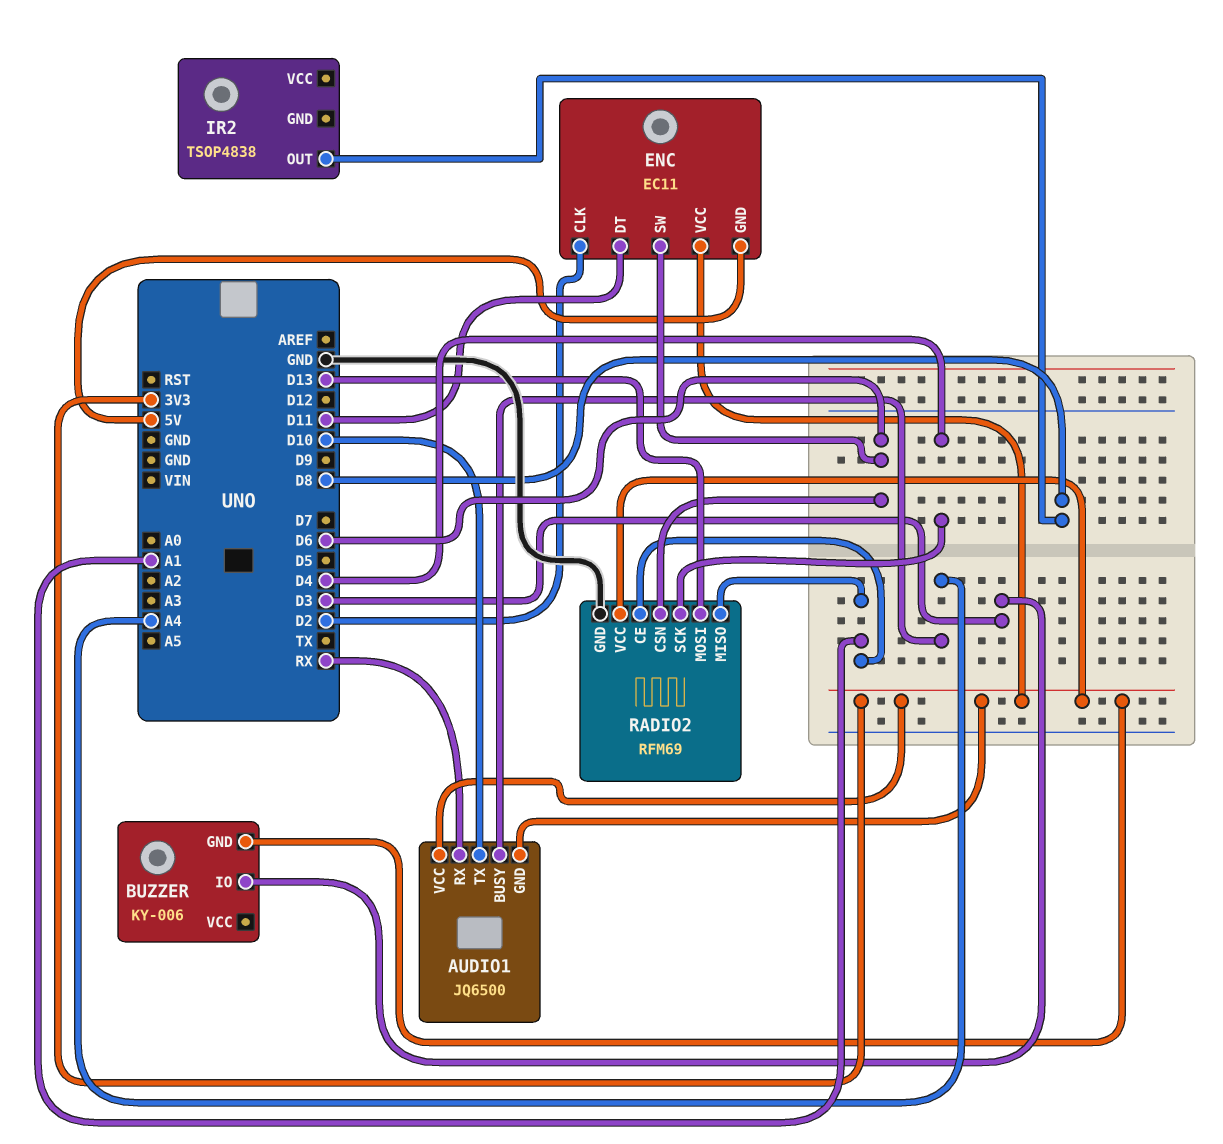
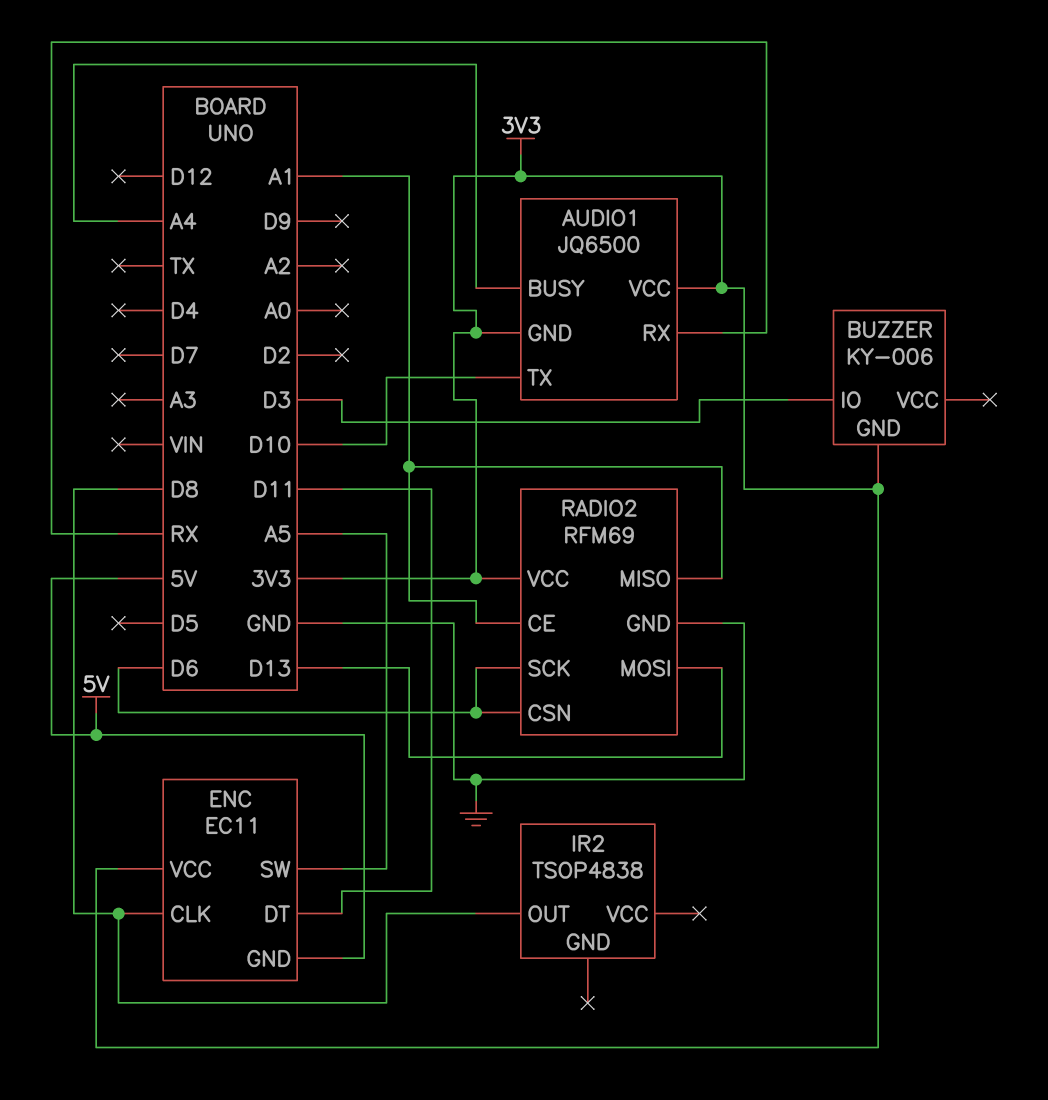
ENC pin CLK: D2 -> D8
ENC pin SW: D6 -> A5
RADIO2 pin SCK: D4 -> D6

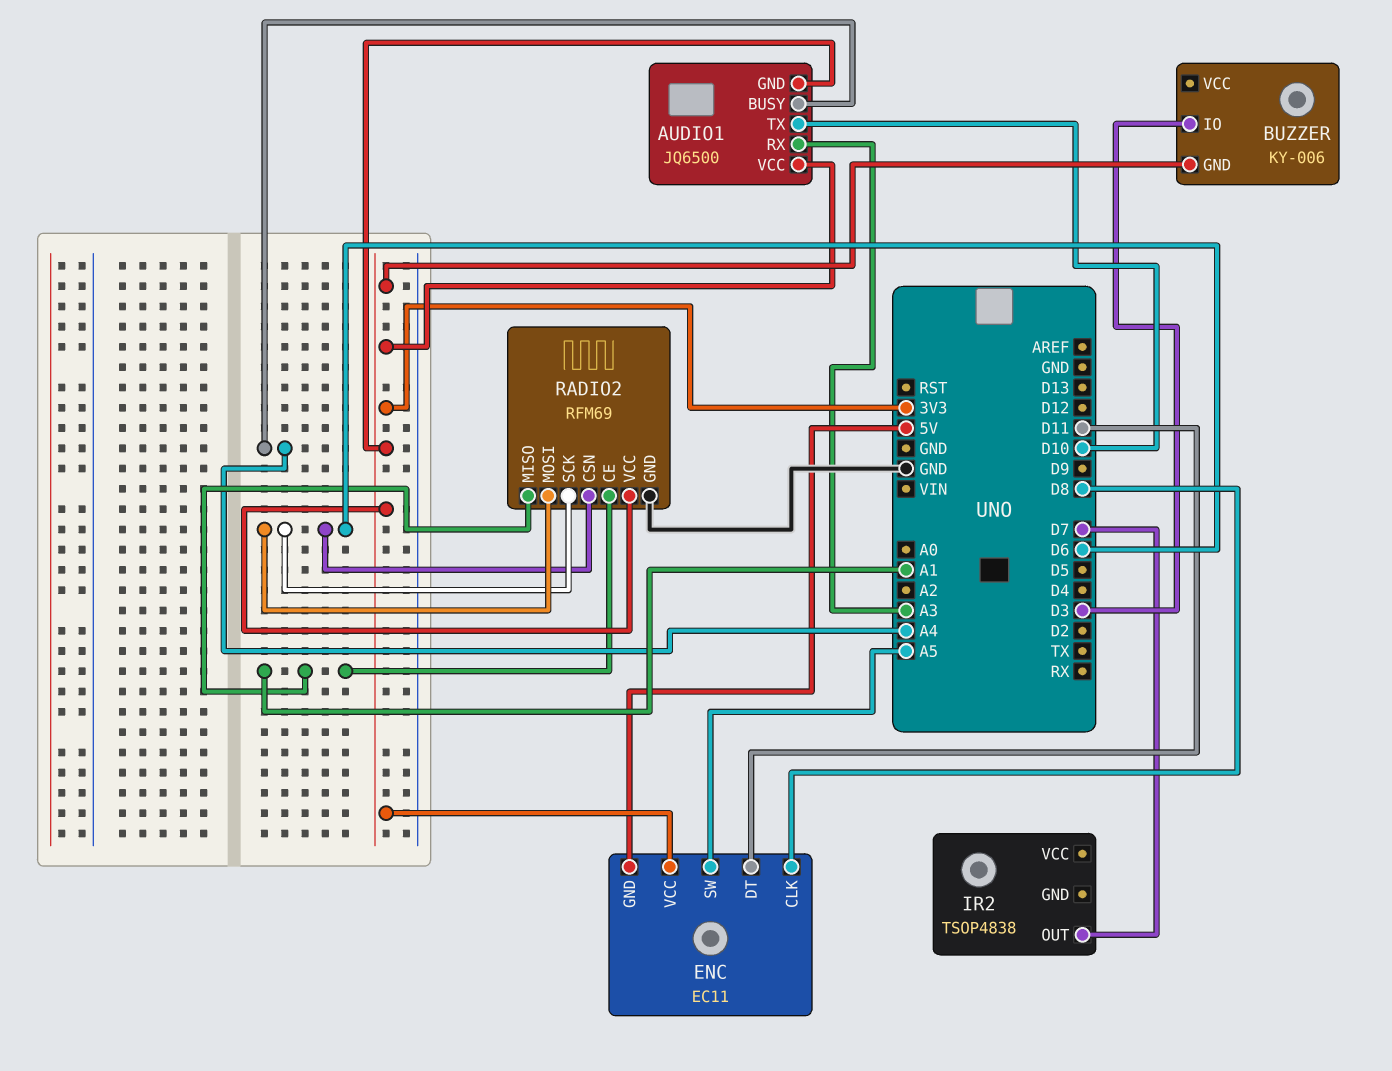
AUDIO1 pin RX: RX -> A3
IR2 pin OUT: D8 -> D7
RADIO2 pin MOSI: D13 -> D6

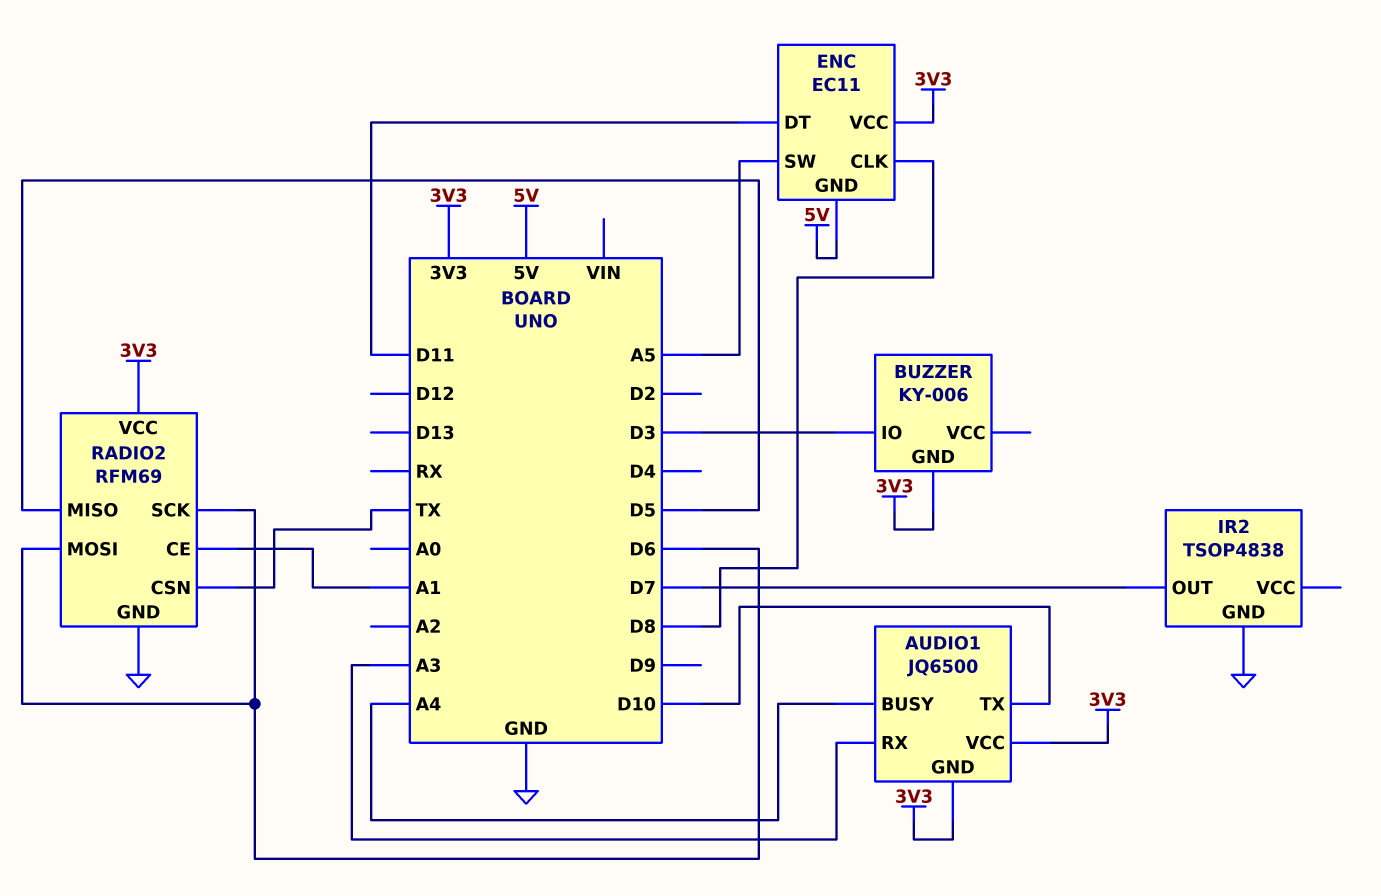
IR2 pin GND: none -> GND
RADIO2 pin CSN: D6 -> TX
RADIO2 pin MISO: A1 -> D5

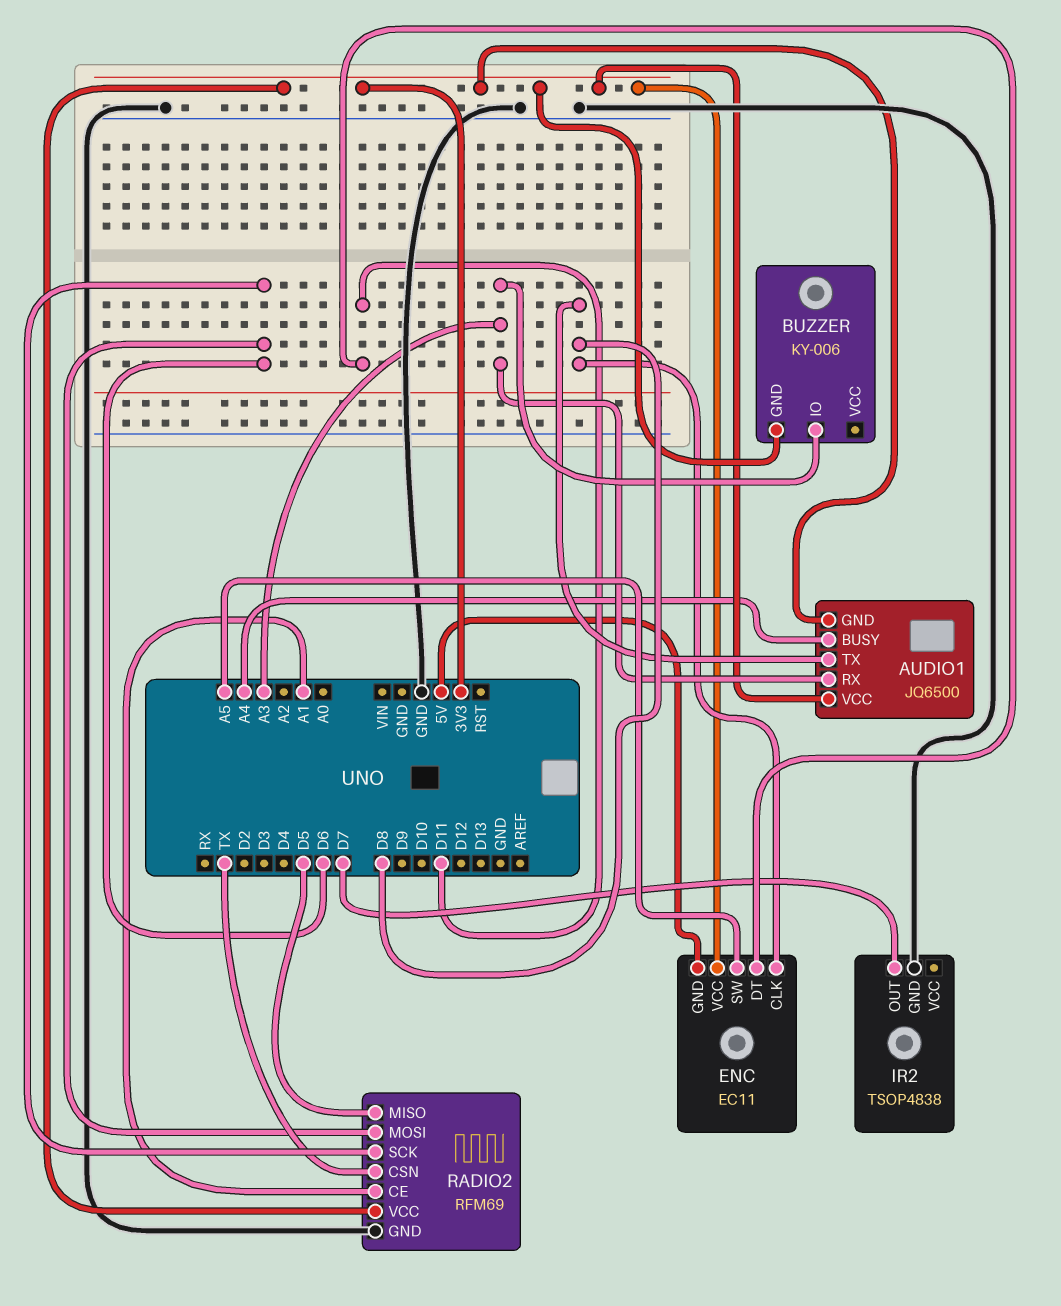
AUDIO1 pin TX: D10 -> D8
BUZZER pin IO: D3 -> A3

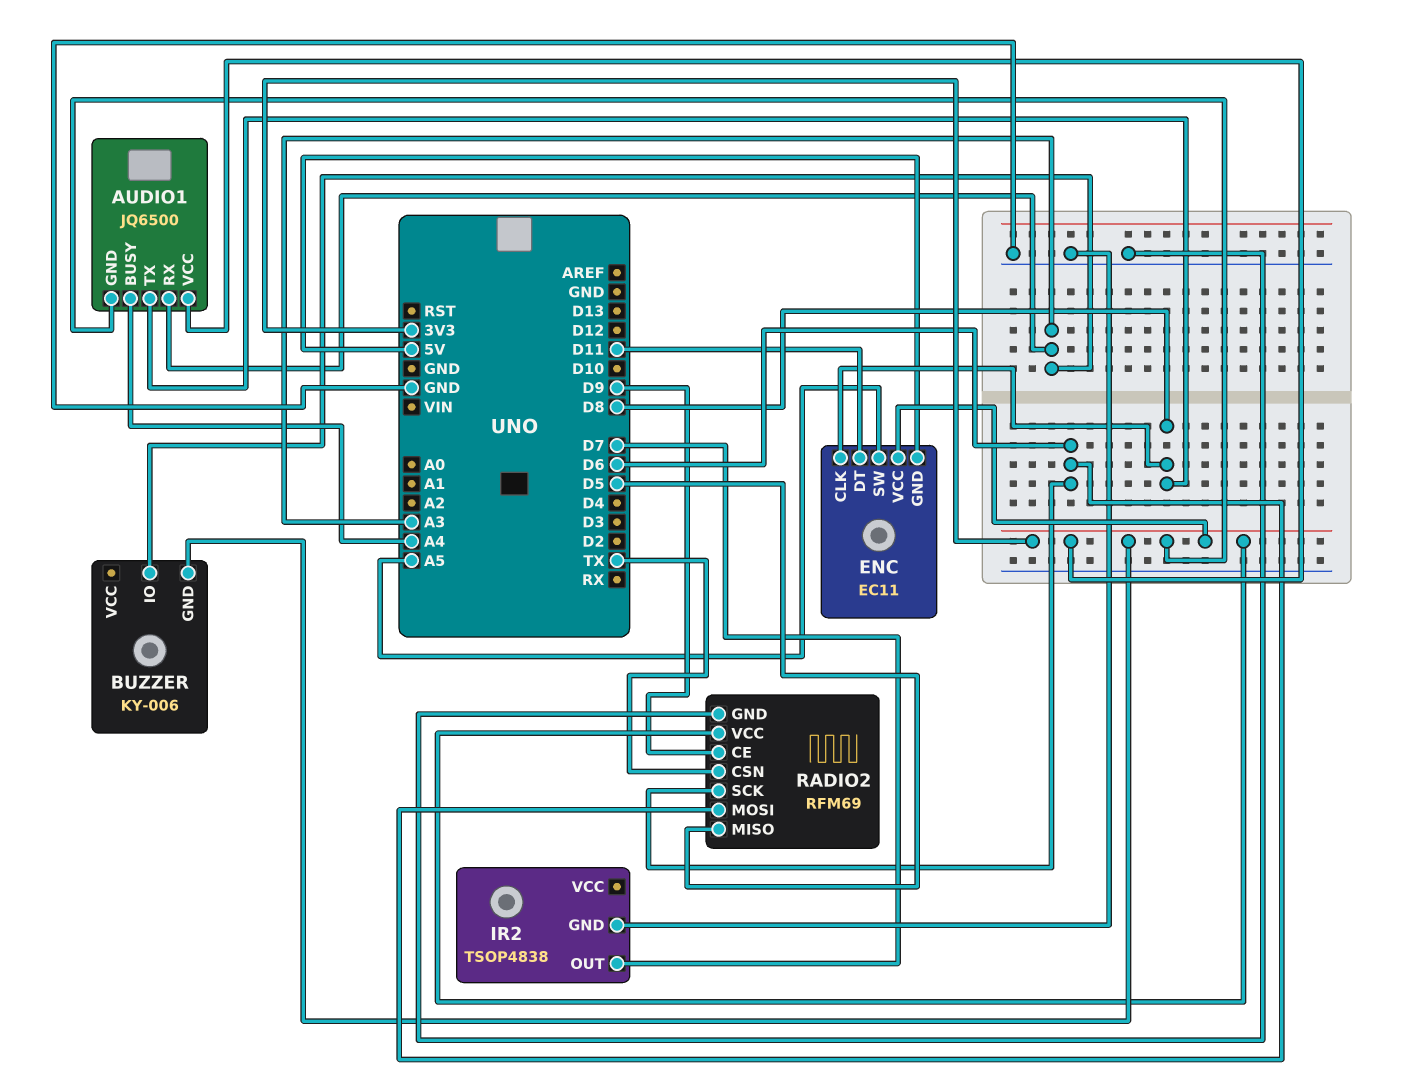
RADIO2 pin CE: A1 -> D9

